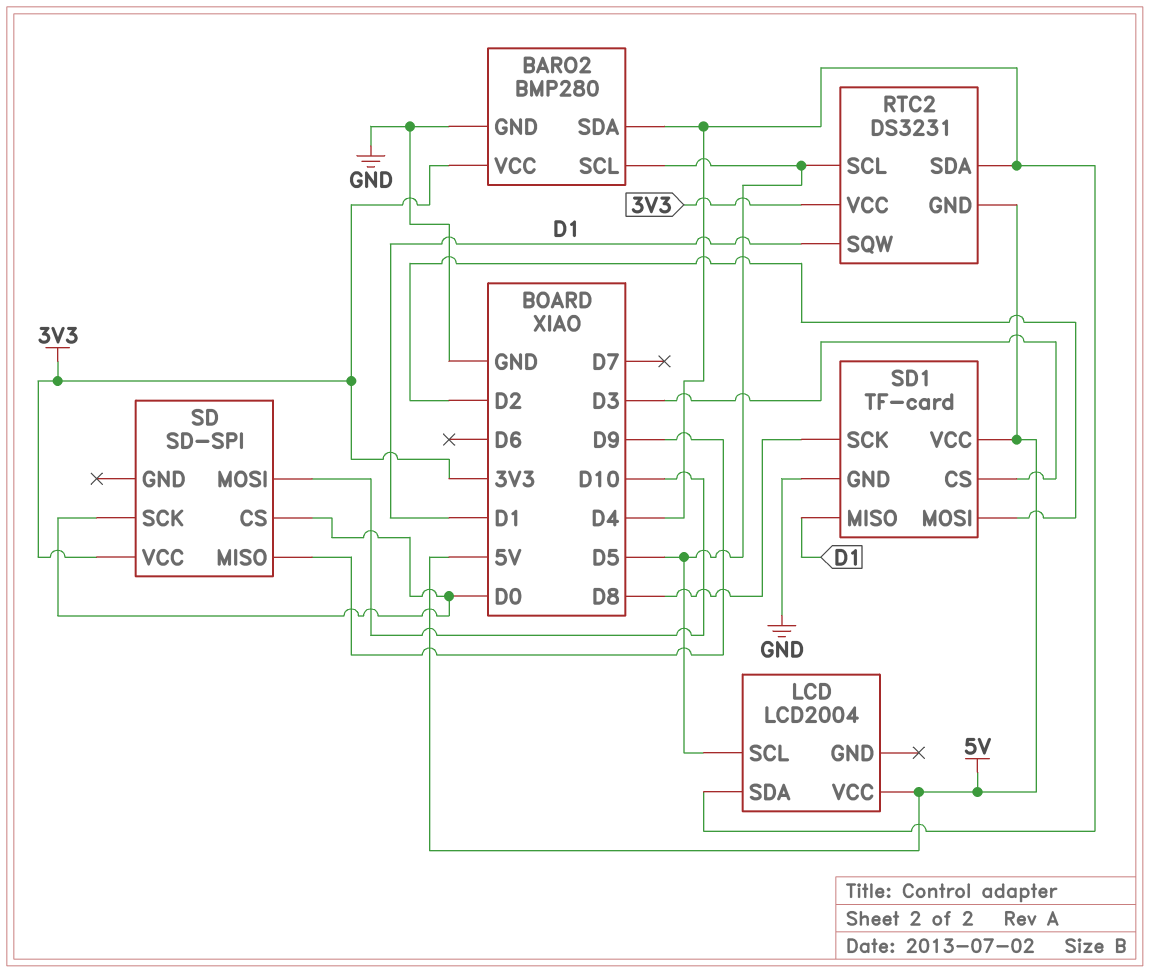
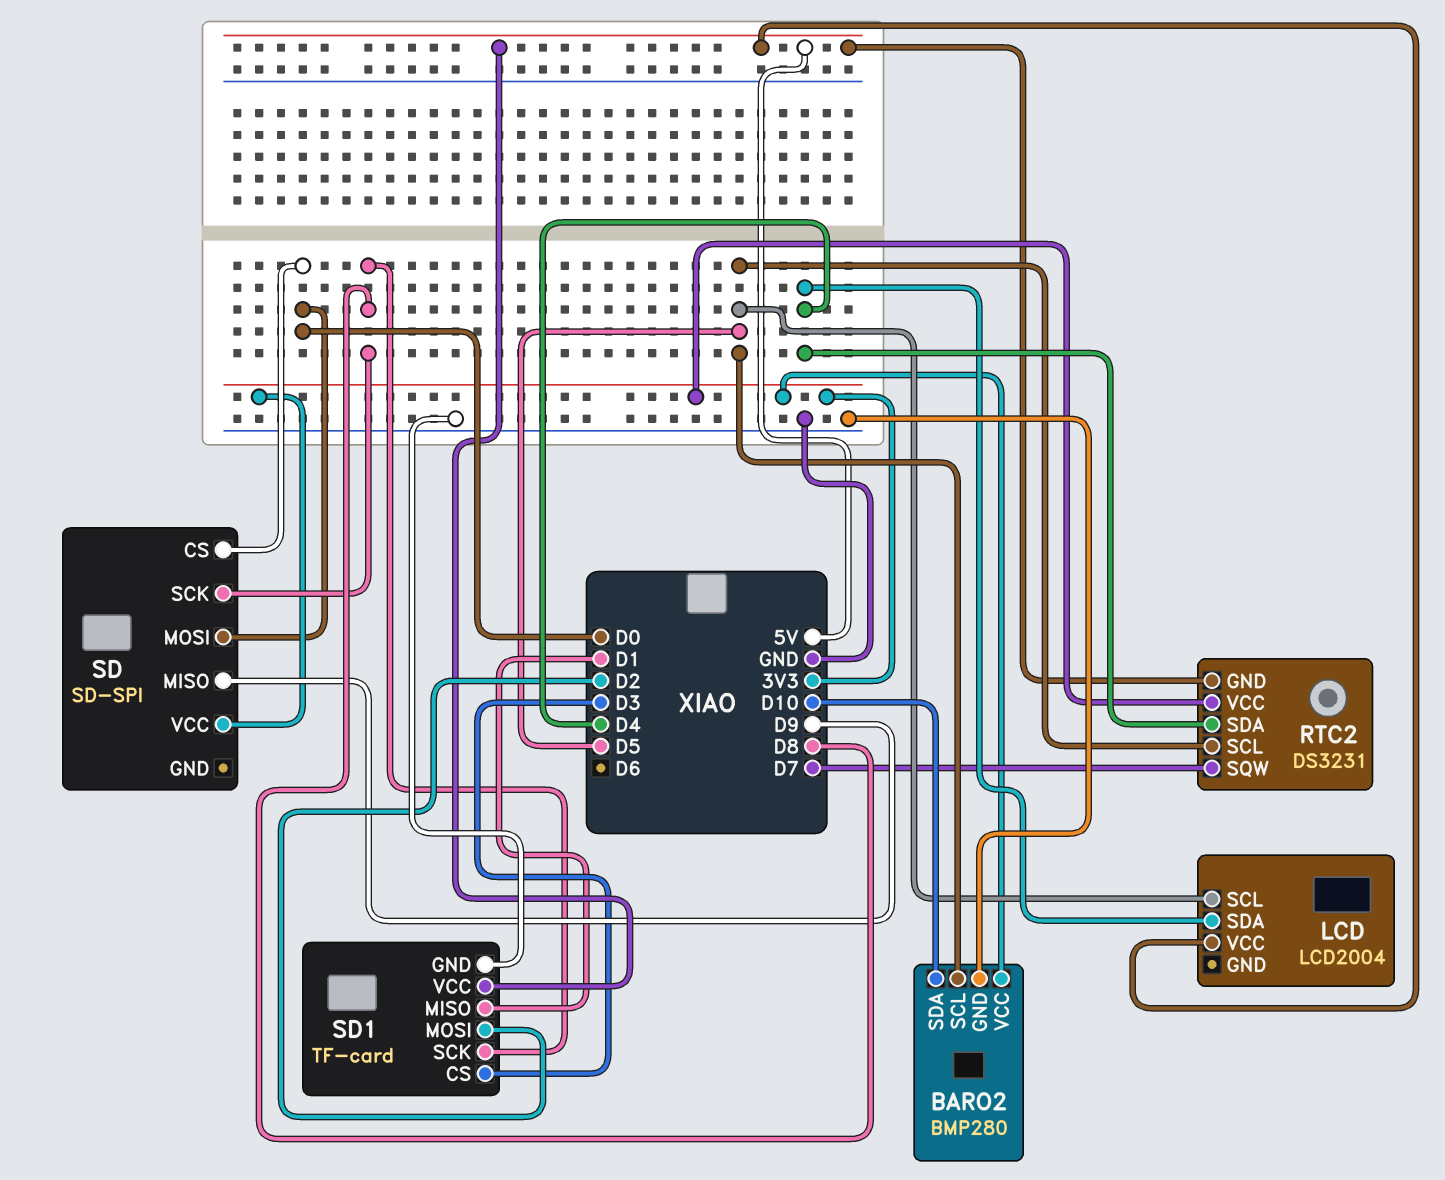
BARO2 pin SDA: D4 -> D10
RTC2 pin SQW: D1 -> D7
SD pin MOSI: D10 -> D0
SD pin SCK: D0 -> D8

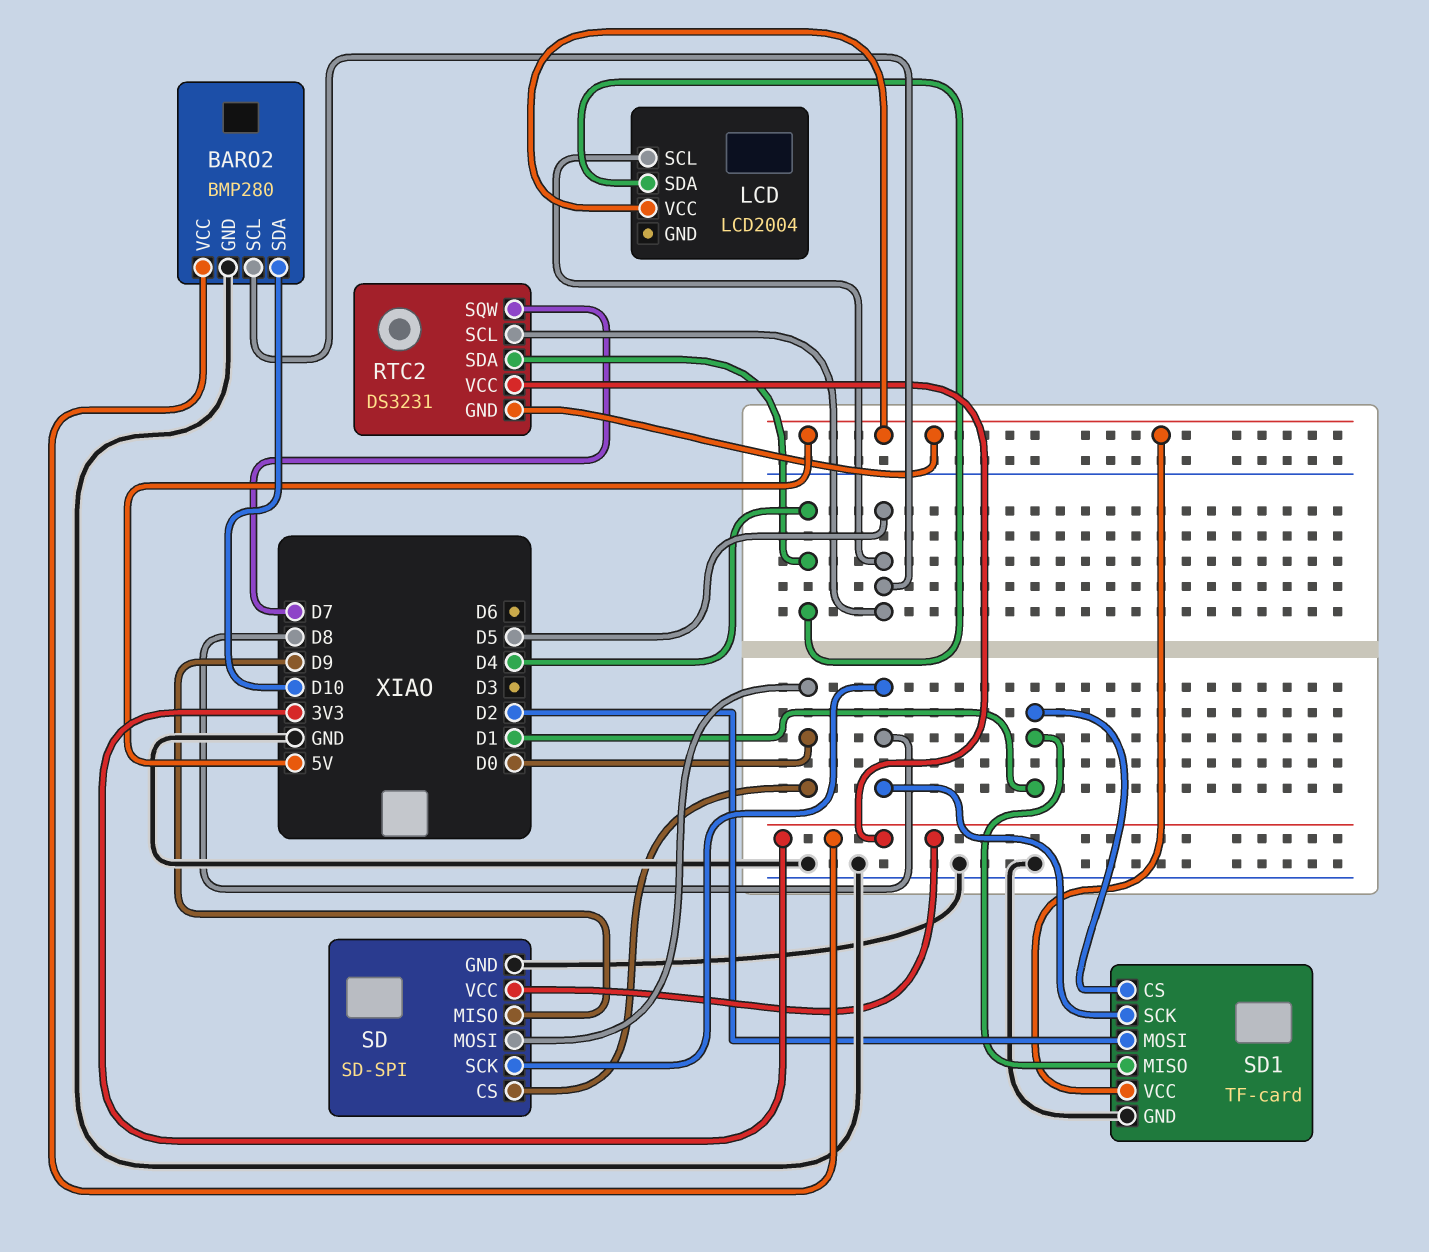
SD pin GND: none -> GND
SD1 pin CS: D3 -> D1

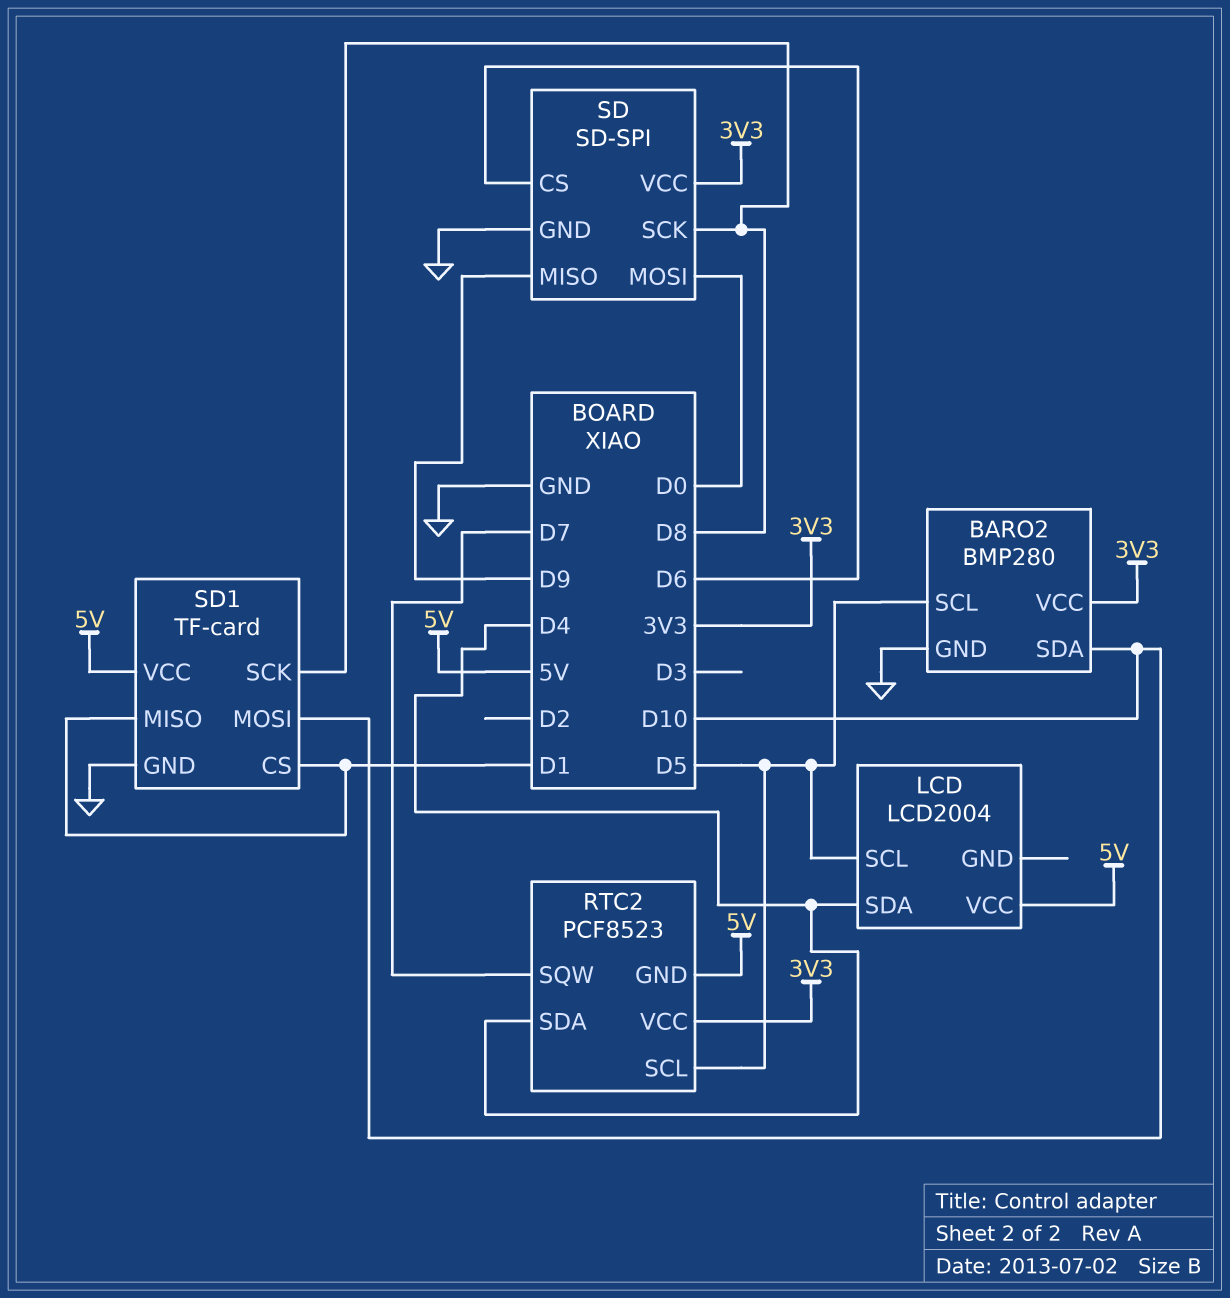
RTC2: DS3231 -> PCF8523
SD pin CS: D0 -> D6
SD1 pin MOSI: D2 -> D10

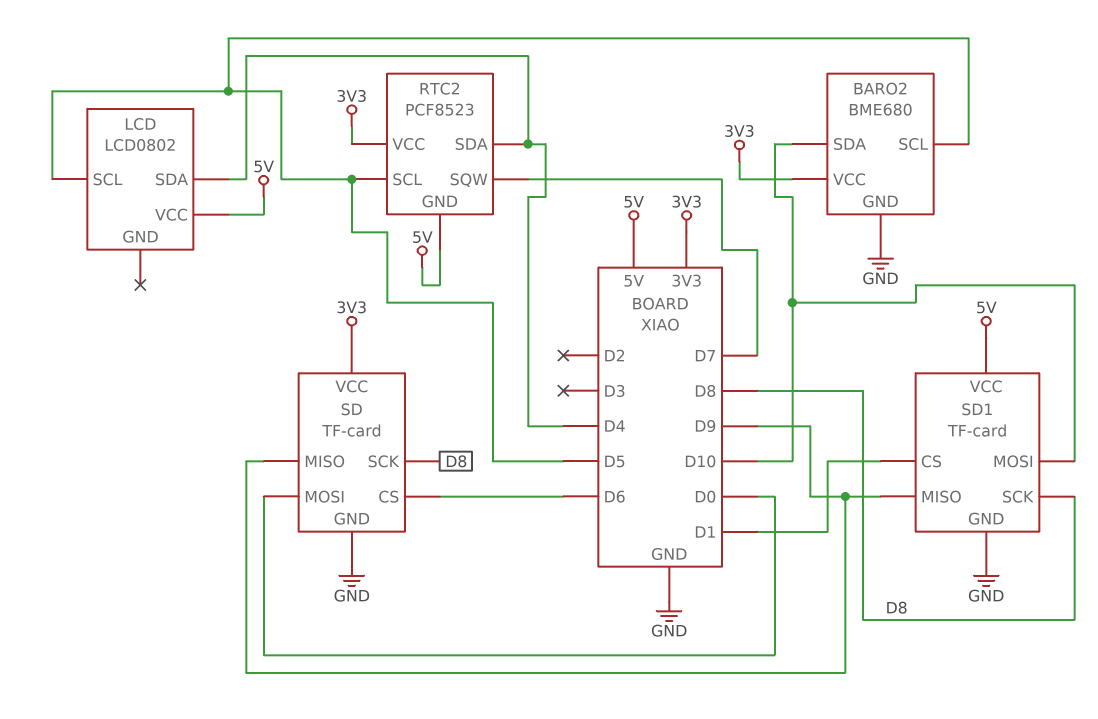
BARO2: BMP280 -> BME680
LCD: LCD2004 -> LCD0802
SD: SD-SPI -> TF-card
SD1 pin MISO: D1 -> D9

